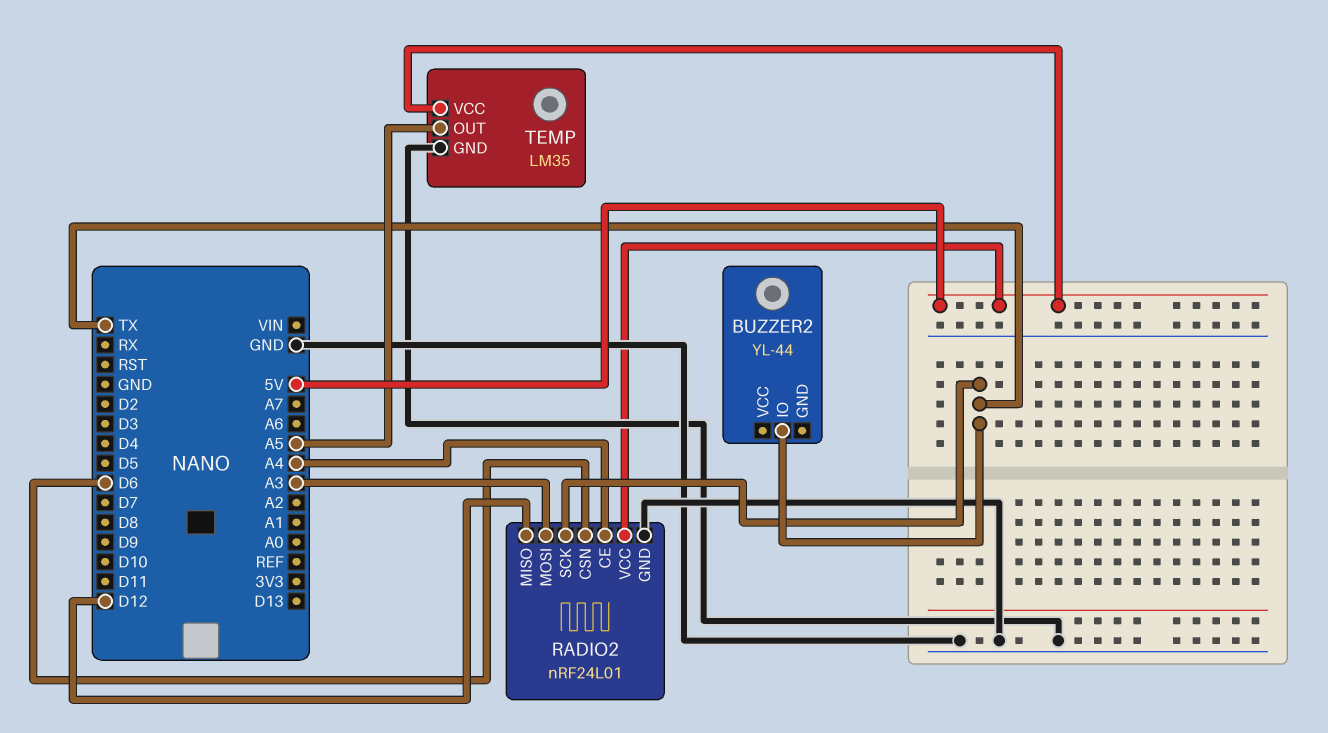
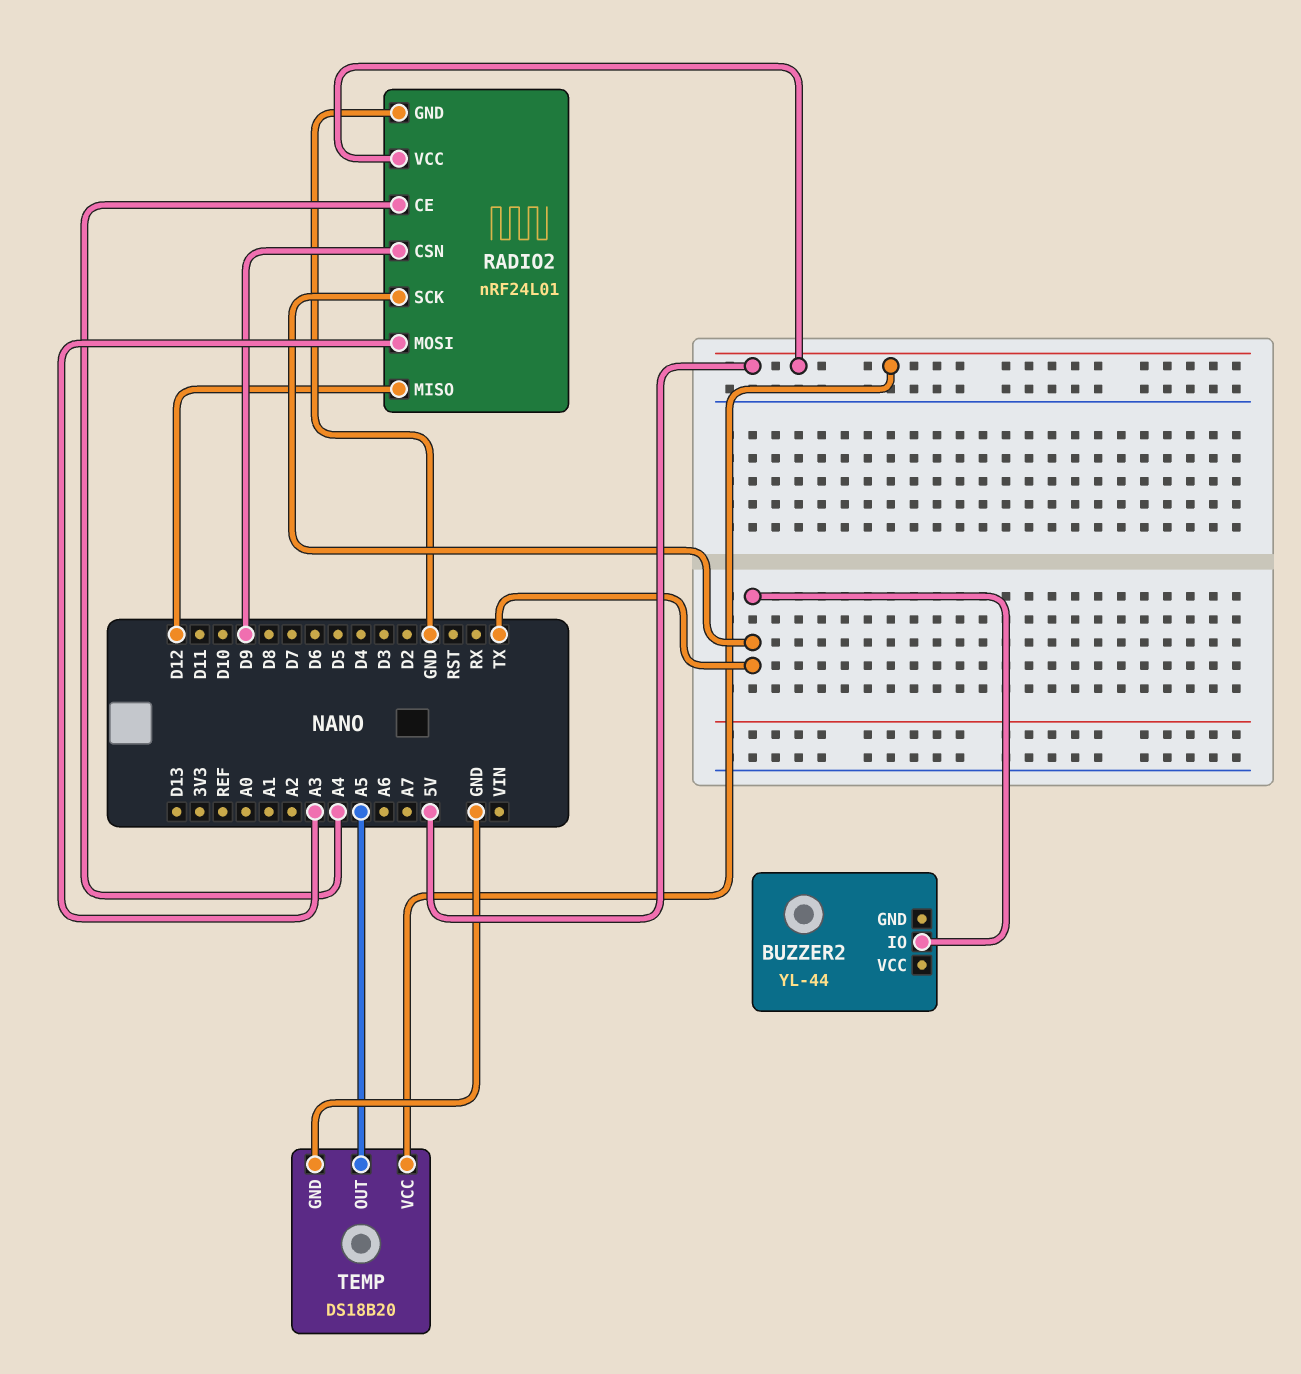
RADIO2 pin CSN: D6 -> D9
TEMP: LM35 -> DS18B20

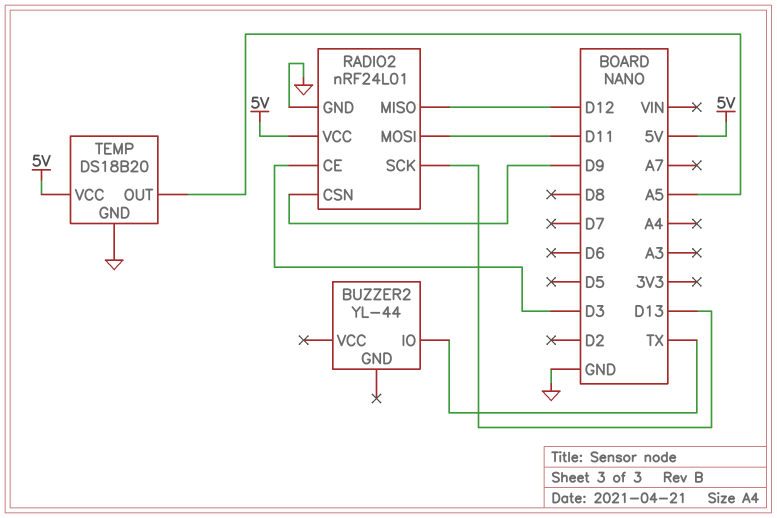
RADIO2 pin CE: A4 -> D3
RADIO2 pin MOSI: A3 -> D11
RADIO2 pin SCK: TX -> D13

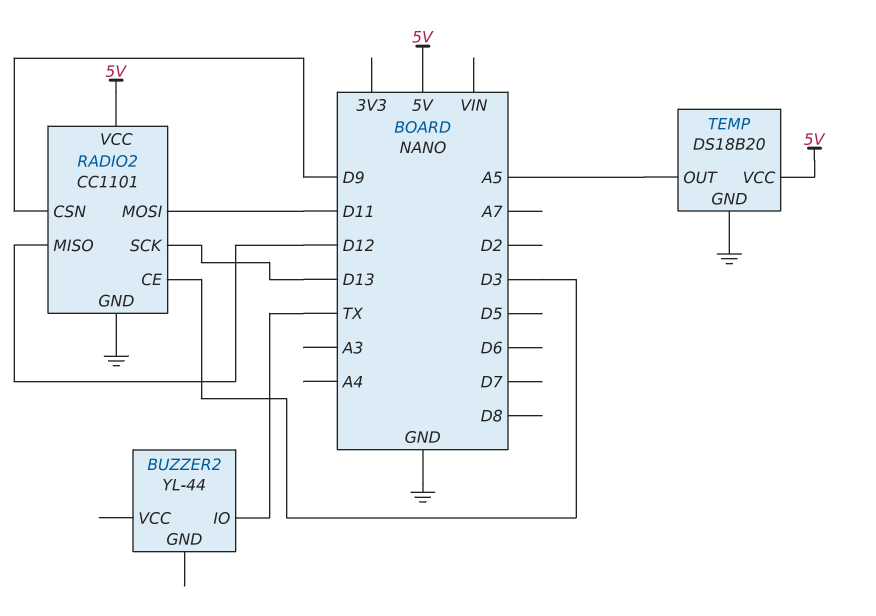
RADIO2: nRF24L01 -> CC1101

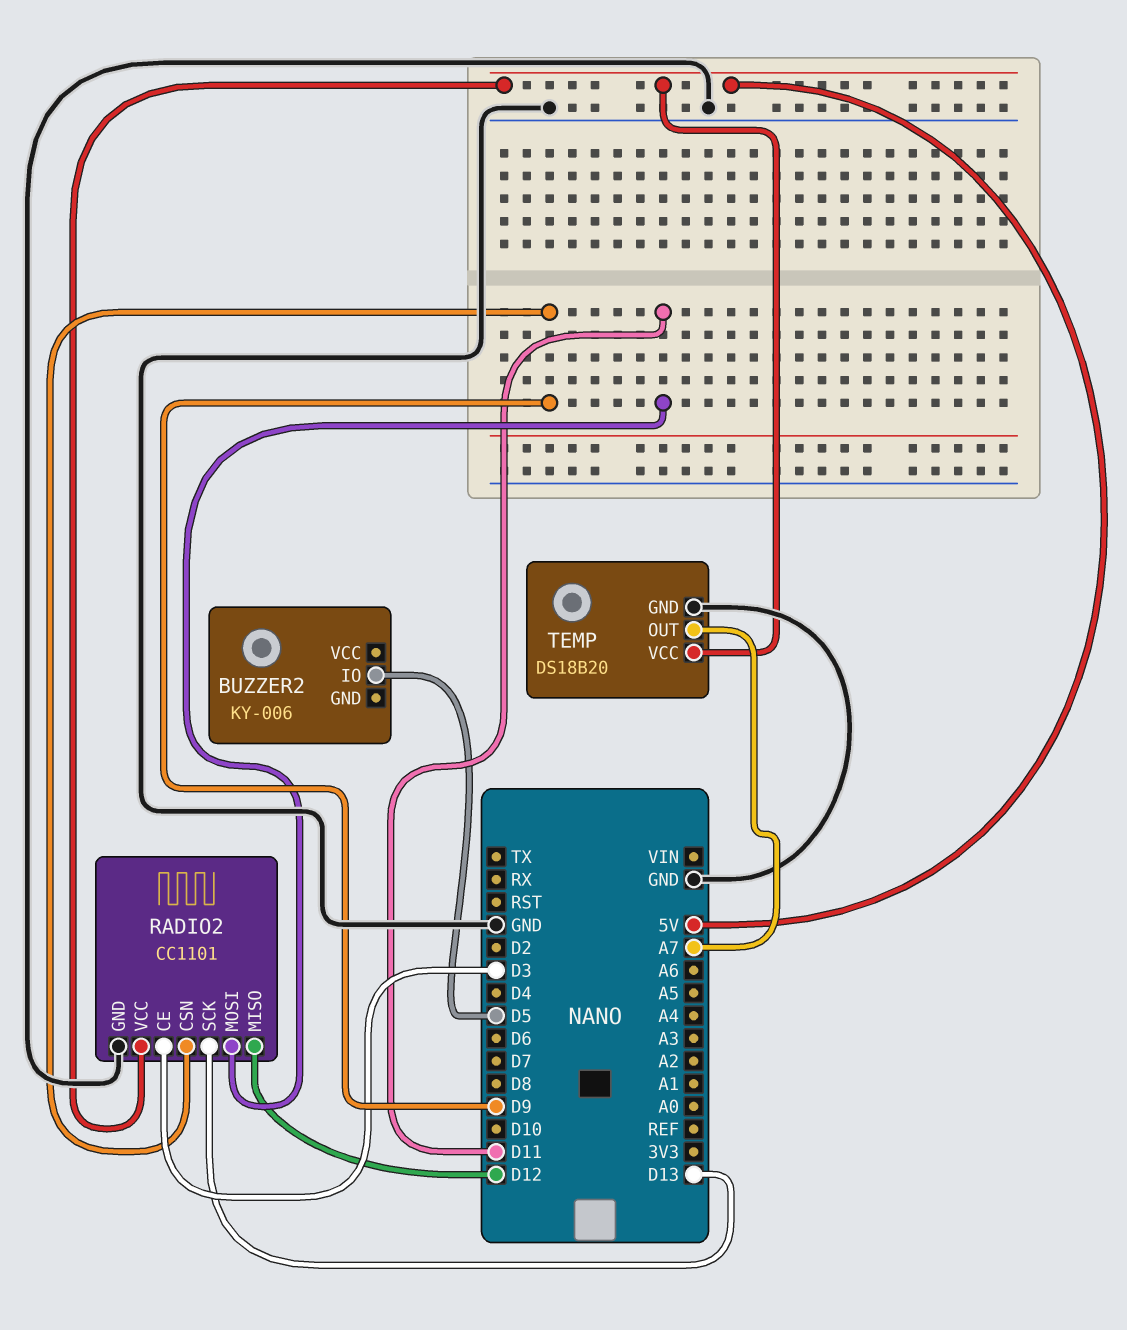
BUZZER2: YL-44 -> KY-006
BUZZER2 pin IO: TX -> D5
TEMP pin OUT: A5 -> A7

